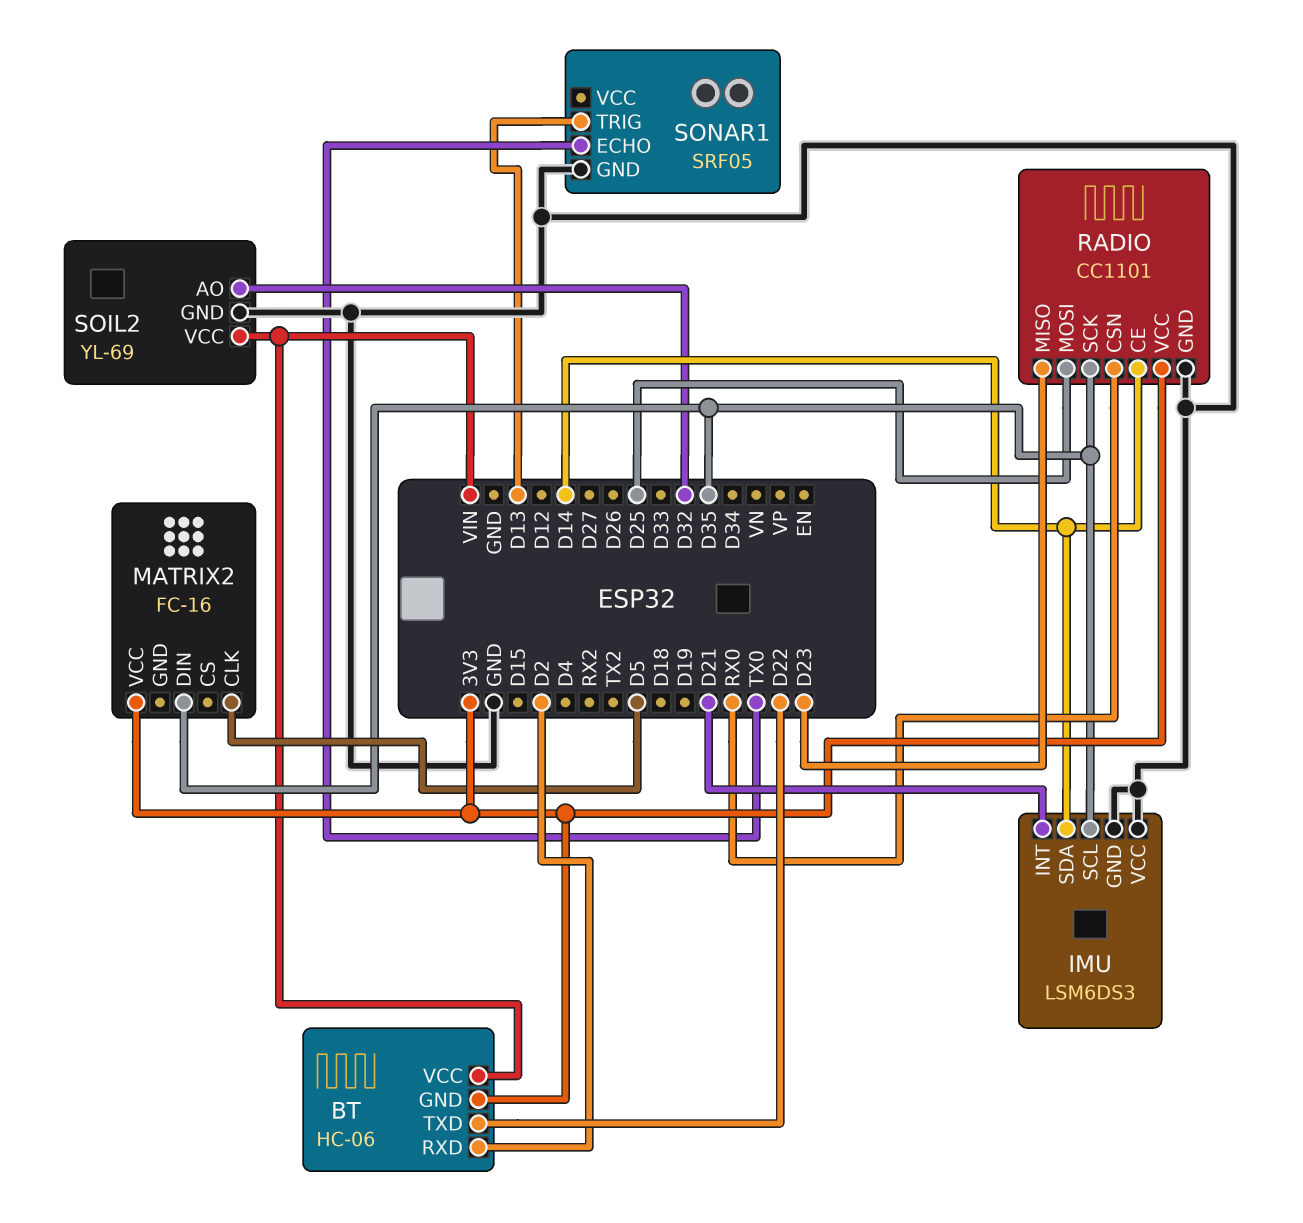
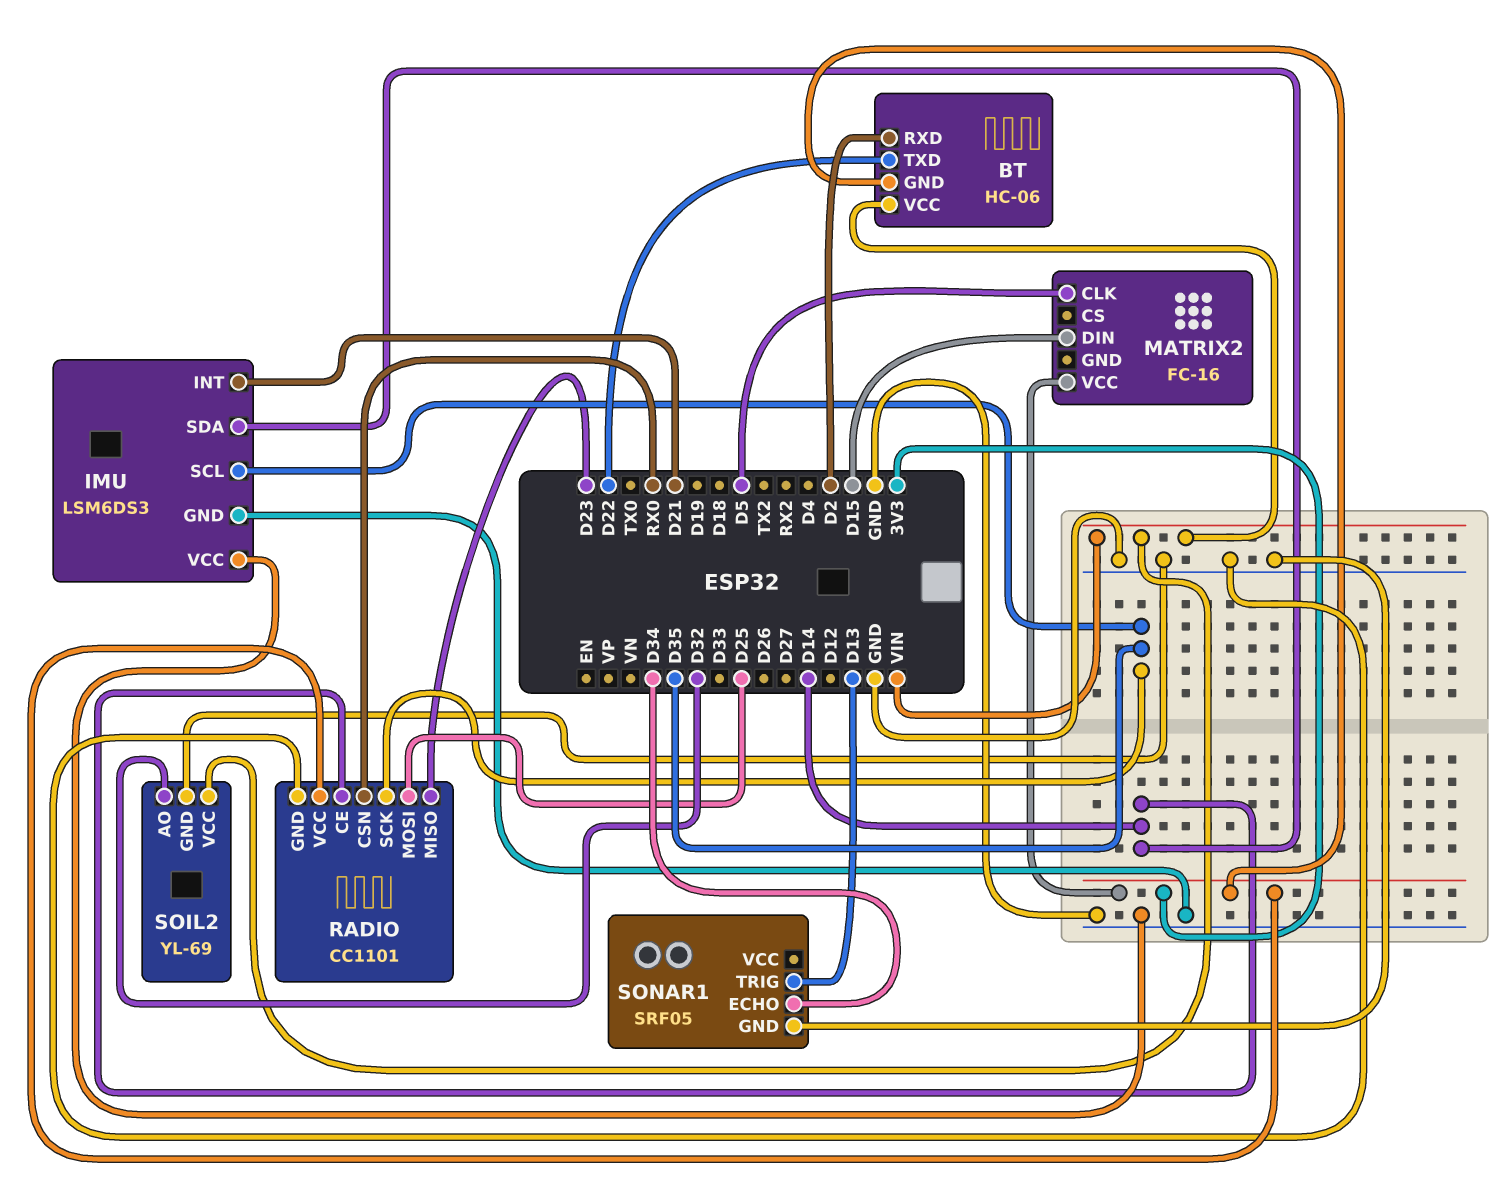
MATRIX2 pin DIN: D35 -> D15
SONAR1 pin ECHO: TX0 -> D34

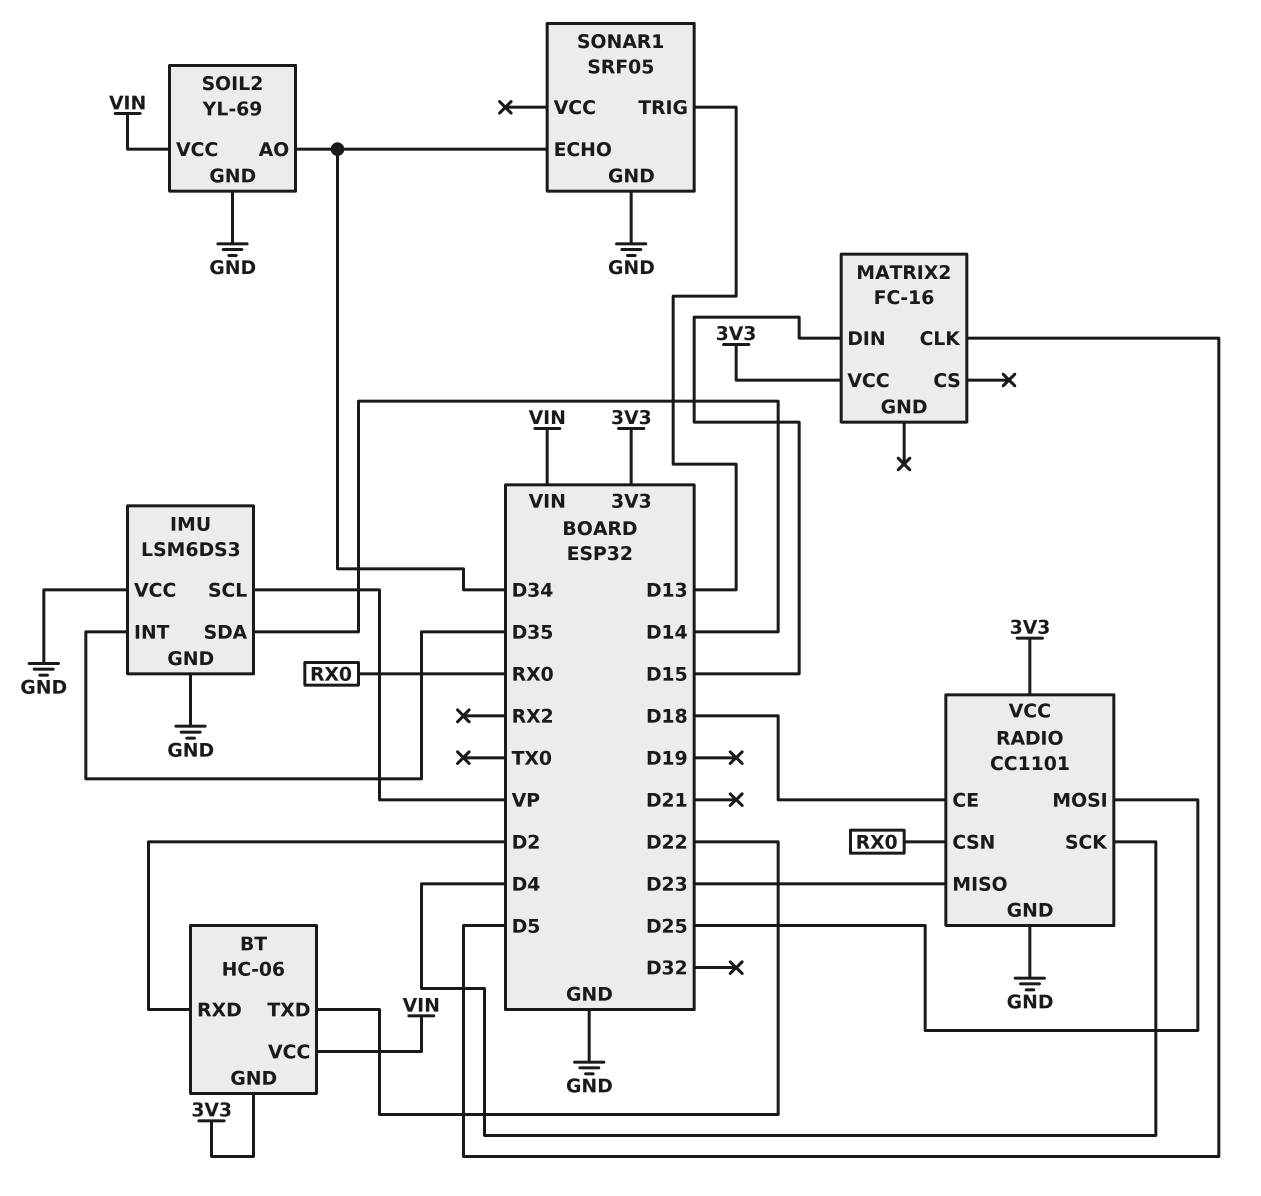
IMU pin INT: D21 -> D35
IMU pin SCL: D35 -> VP
RADIO pin CE: D14 -> D18
RADIO pin SCK: D35 -> D4
SOIL2 pin AO: D32 -> D34

